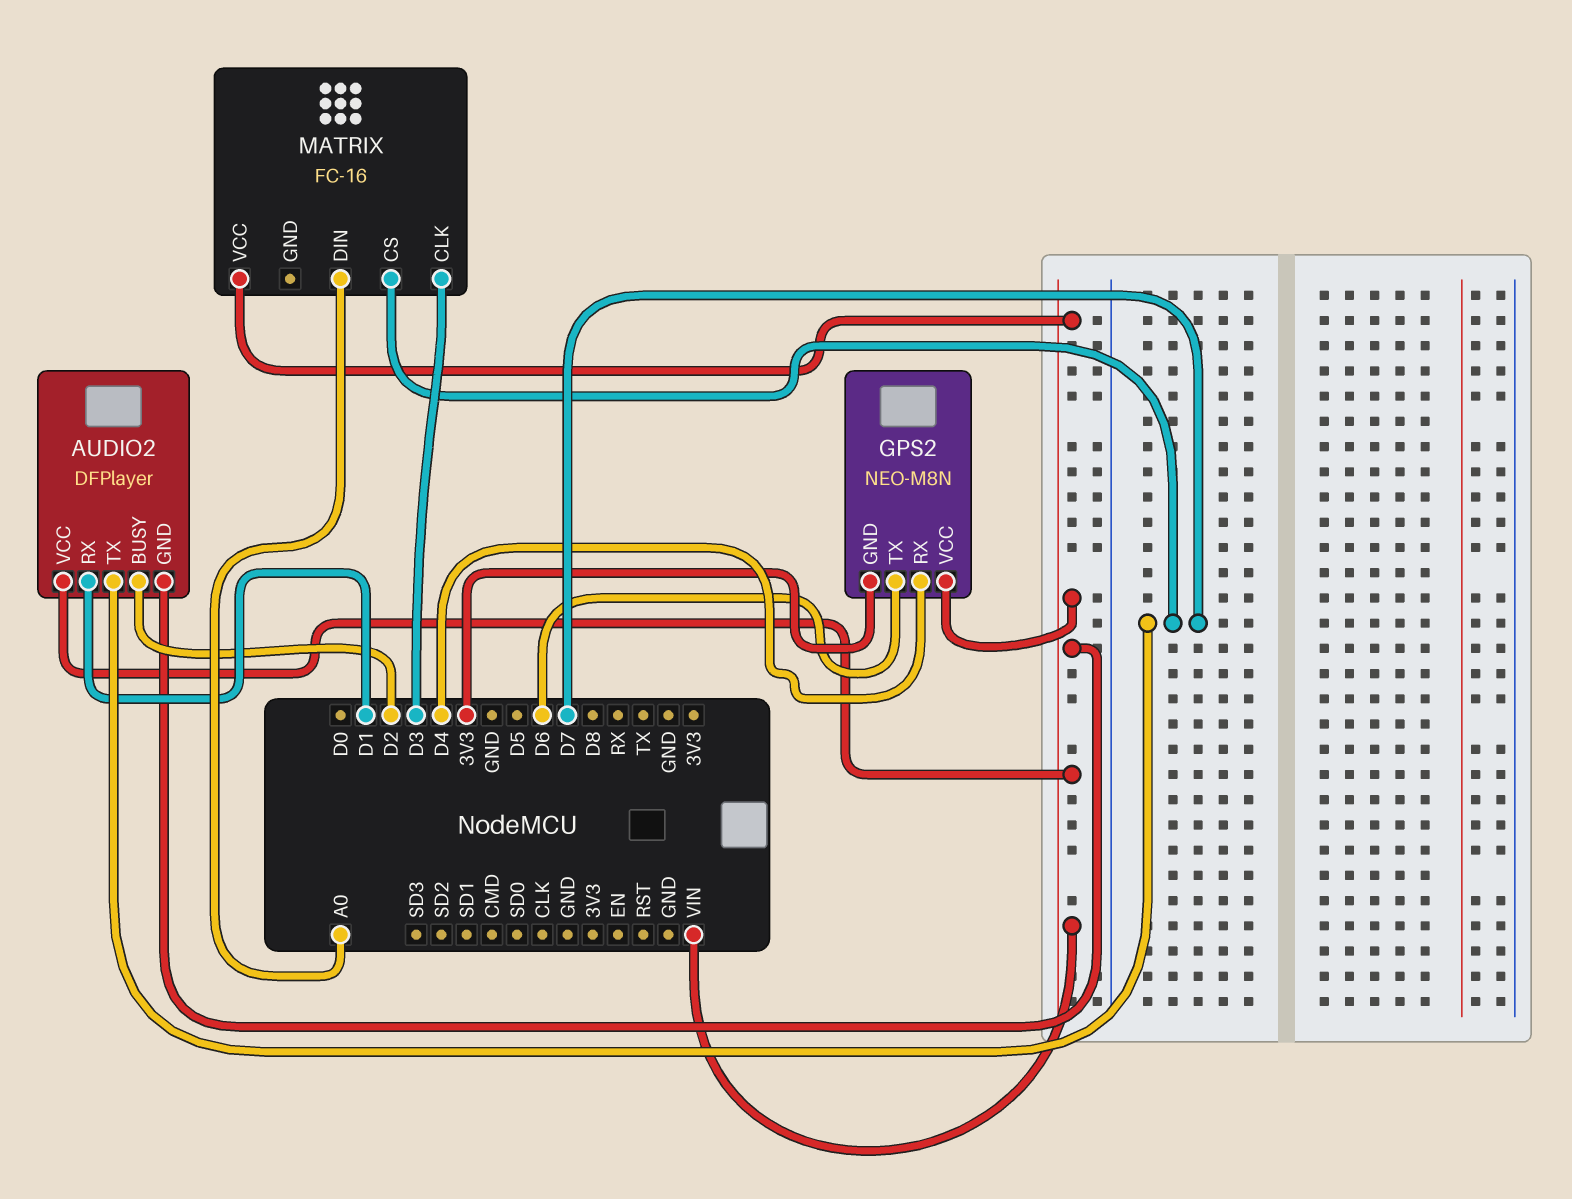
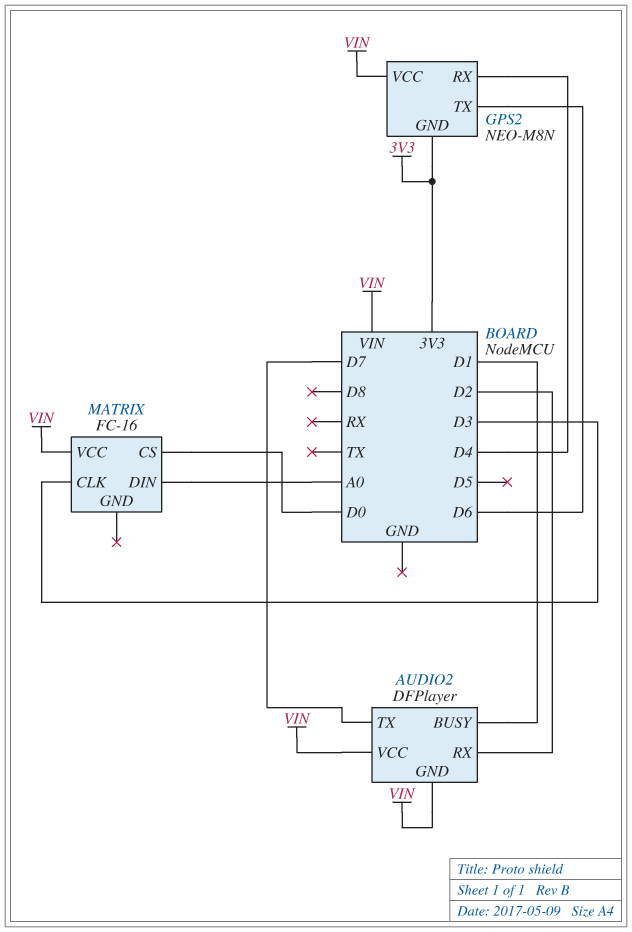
AUDIO2 pin BUSY: D2 -> D1
AUDIO2 pin RX: D1 -> D2
MATRIX pin CS: D7 -> D0

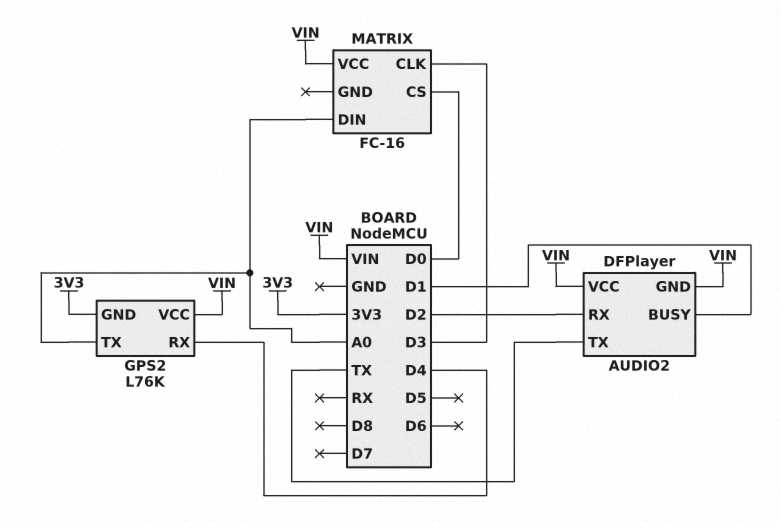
AUDIO2 pin TX: D7 -> TX
GPS2: NEO-M8N -> L76K
GPS2 pin TX: D6 -> A0

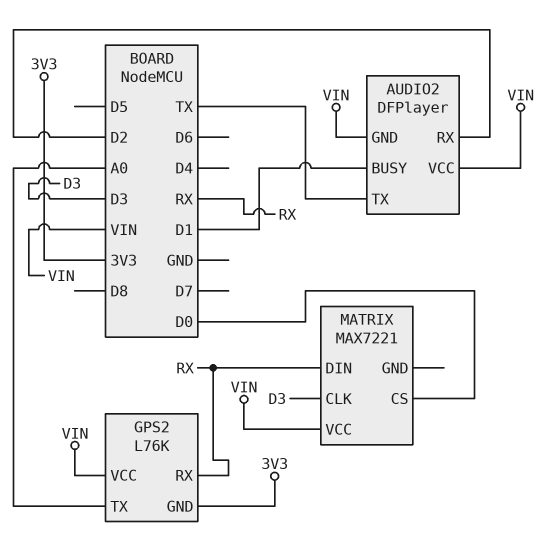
GPS2 pin RX: D4 -> RX
MATRIX: FC-16 -> MAX7221
MATRIX pin DIN: A0 -> RX

